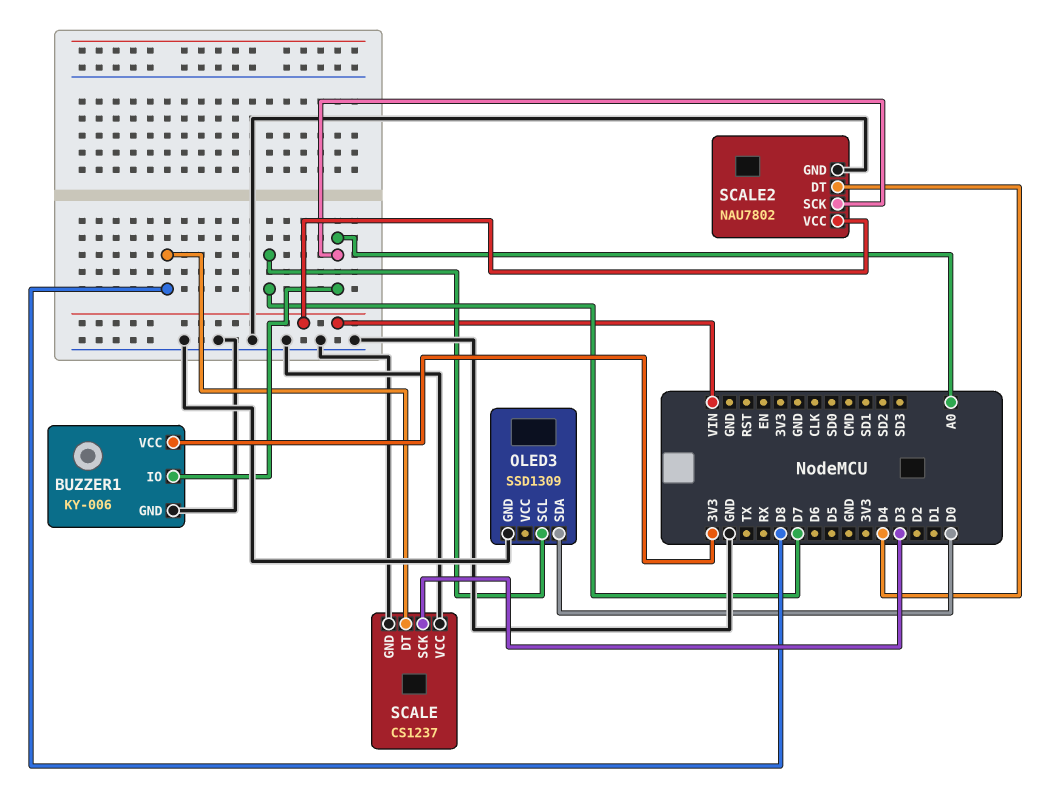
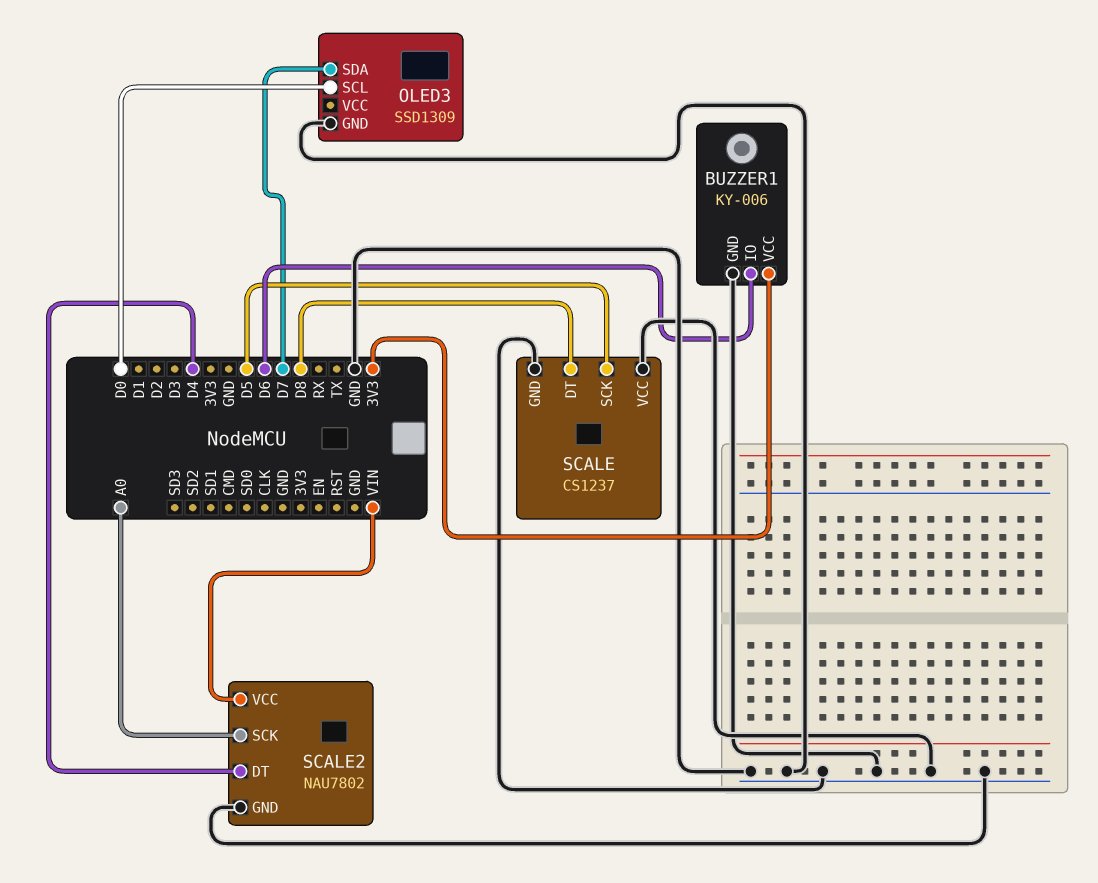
BUZZER1 pin IO: A0 -> D6
OLED3 pin SCL: D7 -> D0
OLED3 pin SDA: D0 -> D7
SCALE pin SCK: D3 -> D5

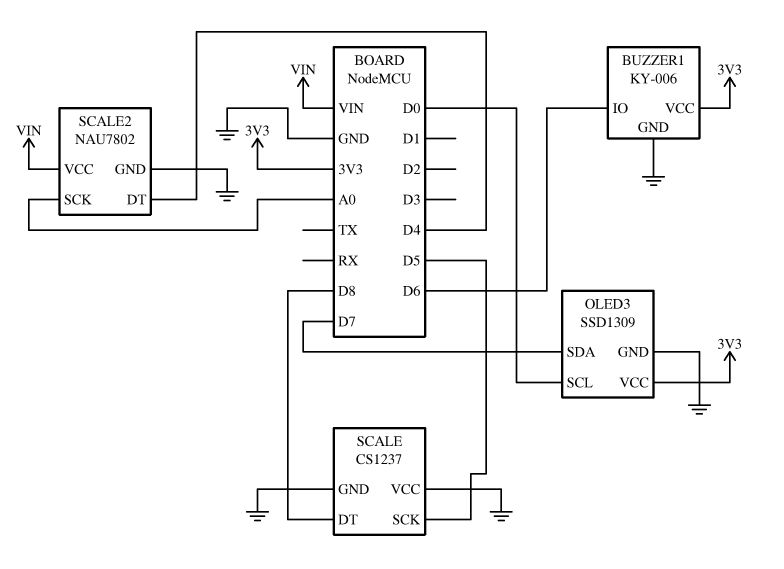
OLED3 pin VCC: none -> 3V3

